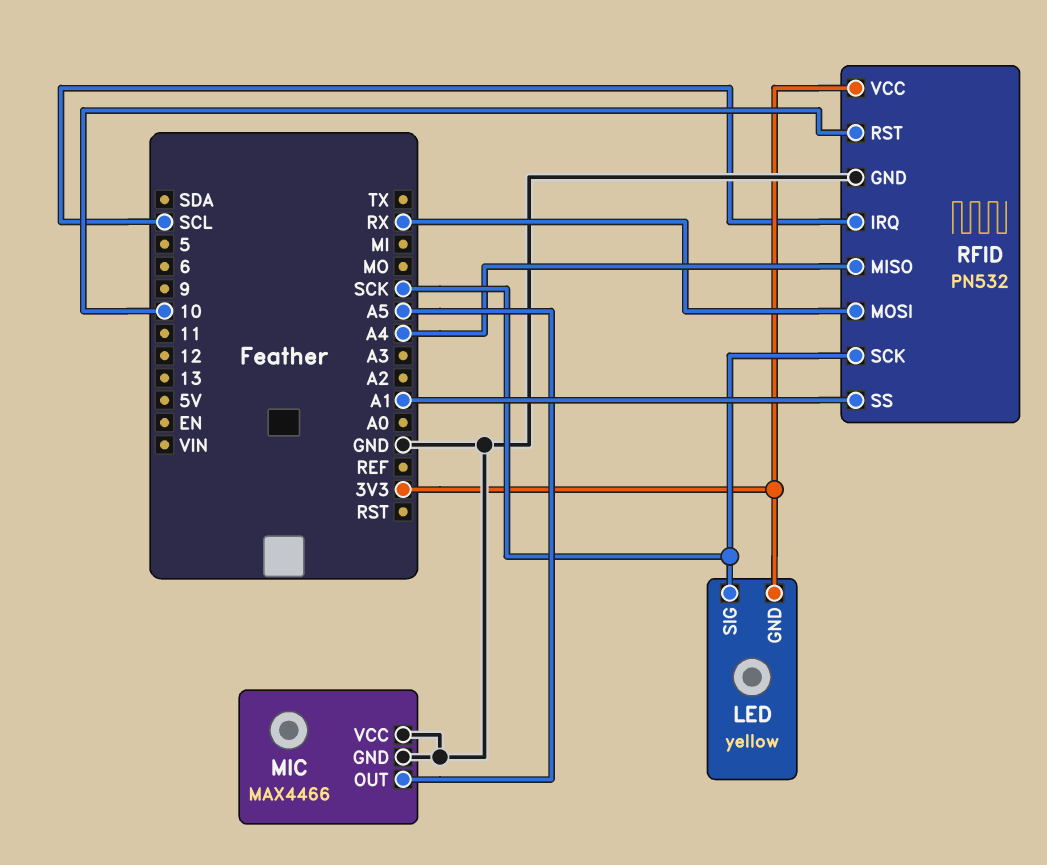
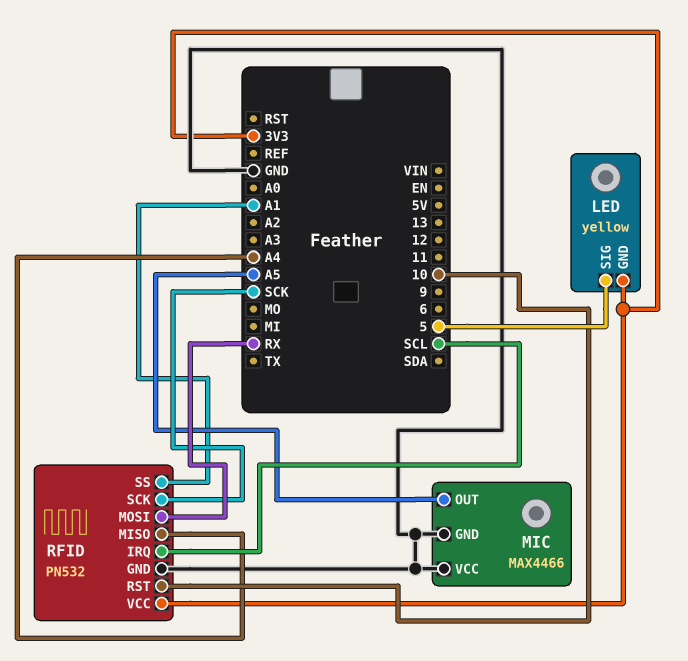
LED pin SIG: SCK -> 5

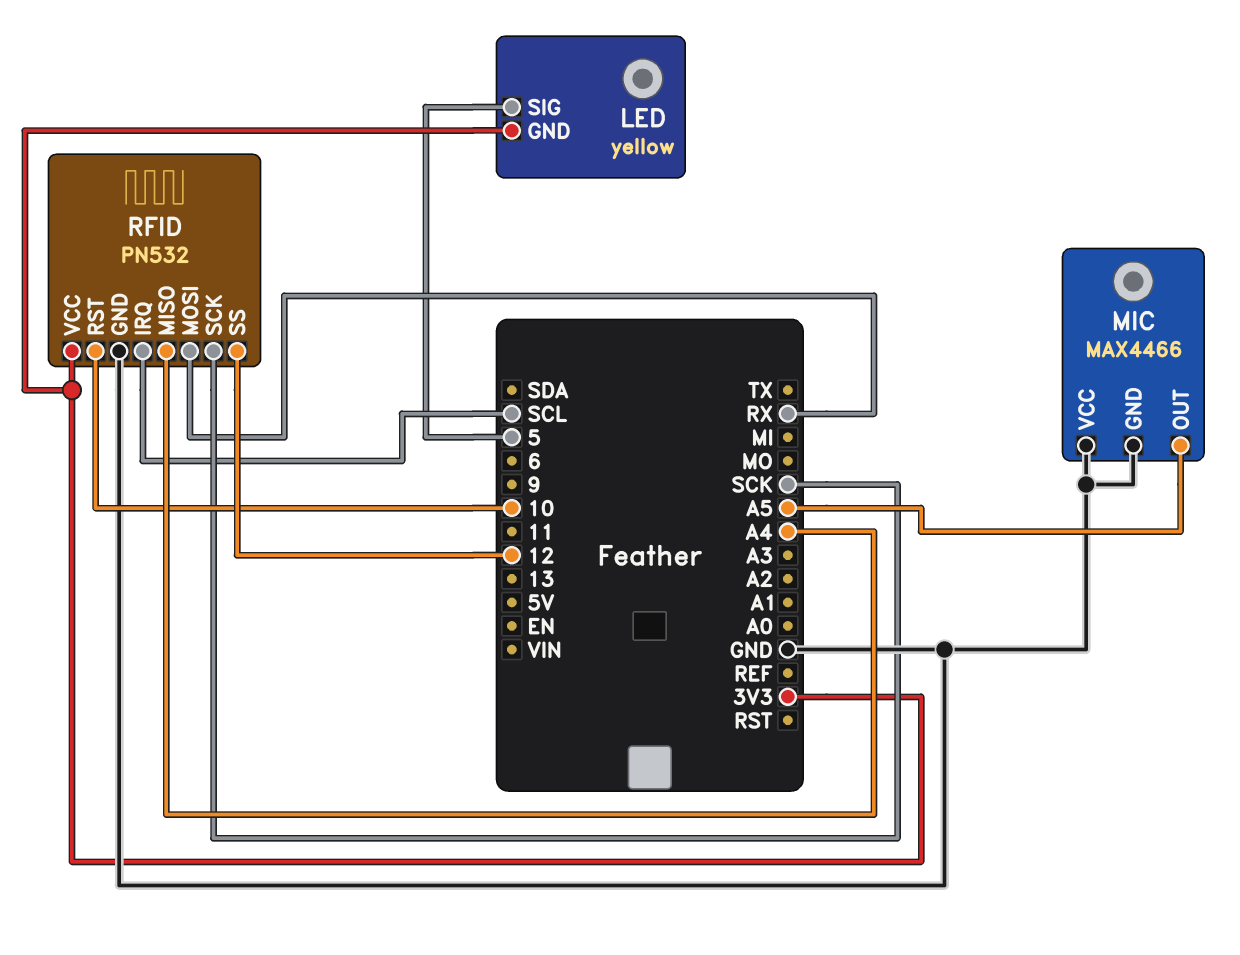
RFID pin SS: A1 -> 12

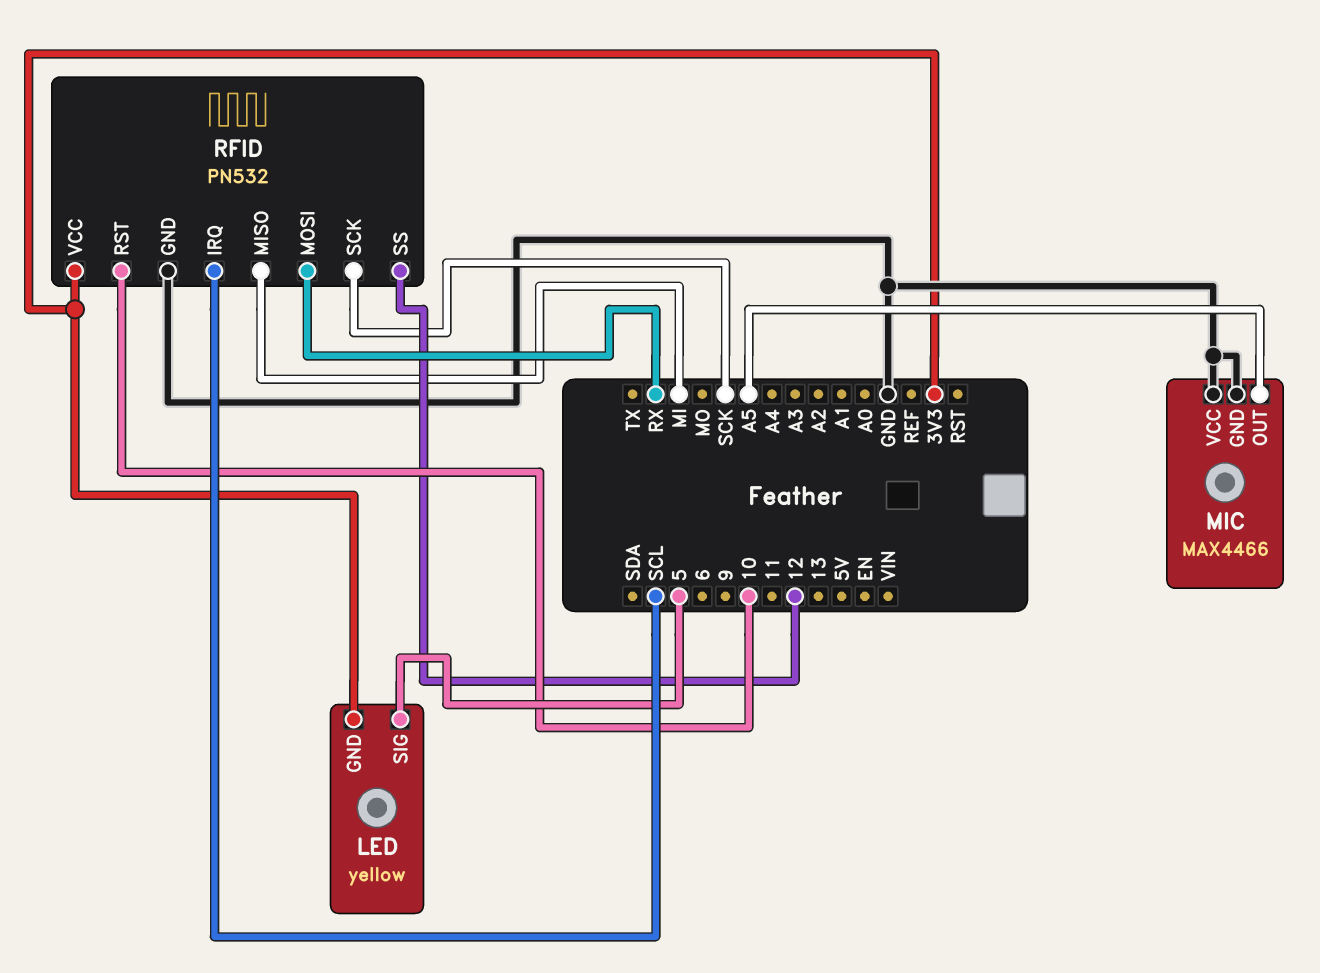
RFID pin MISO: A4 -> MI

